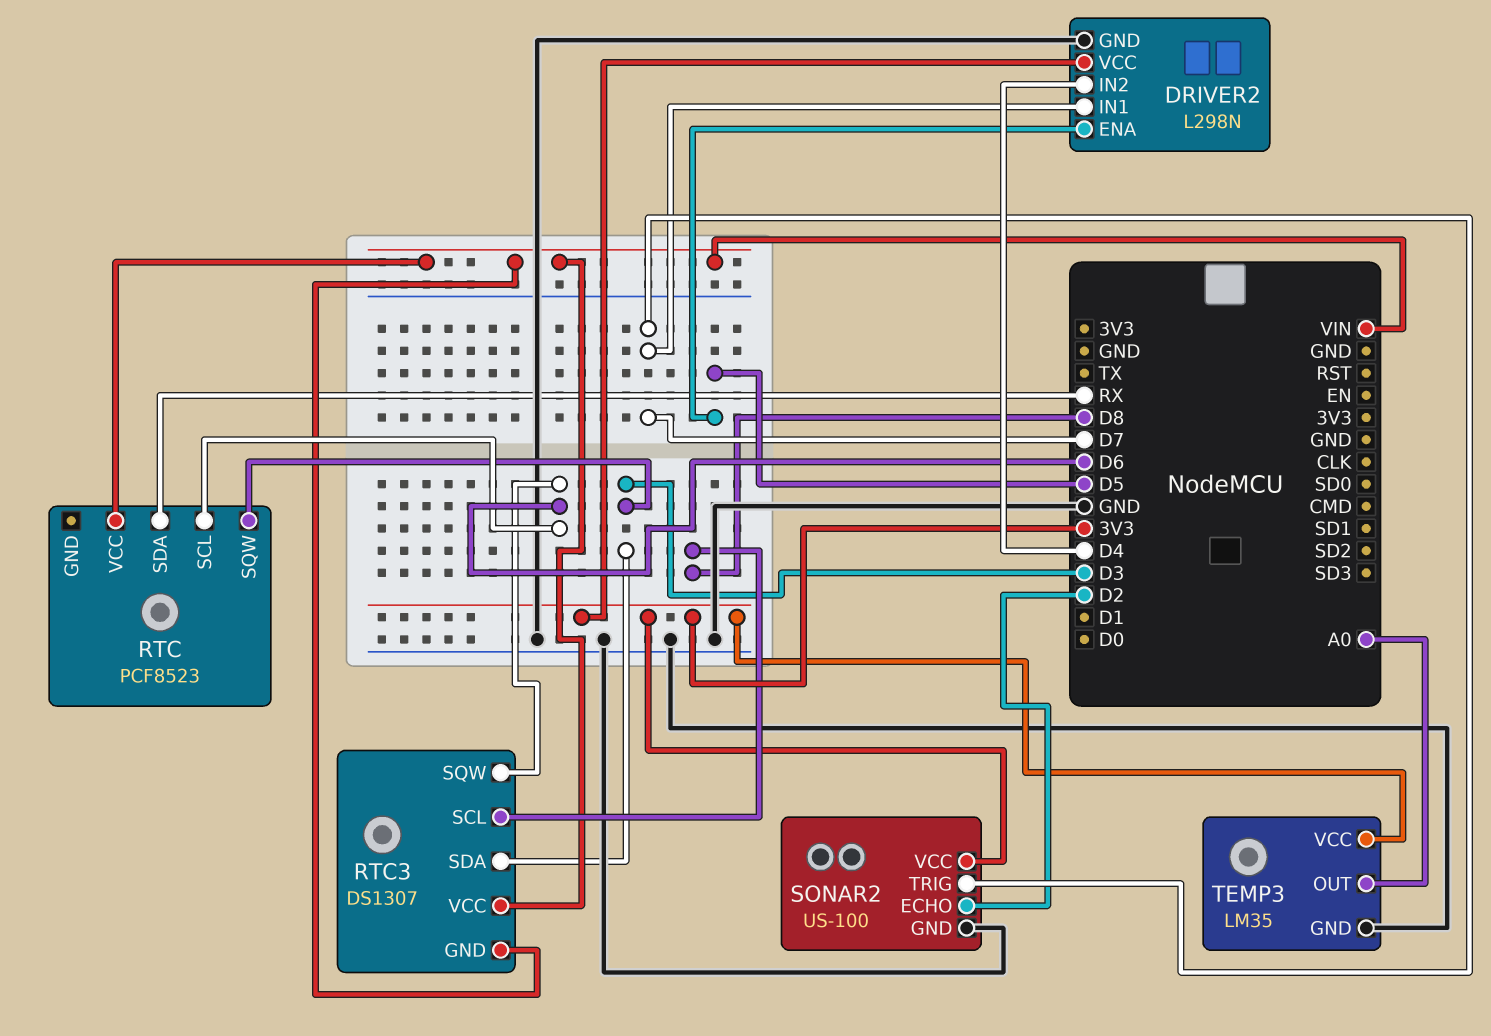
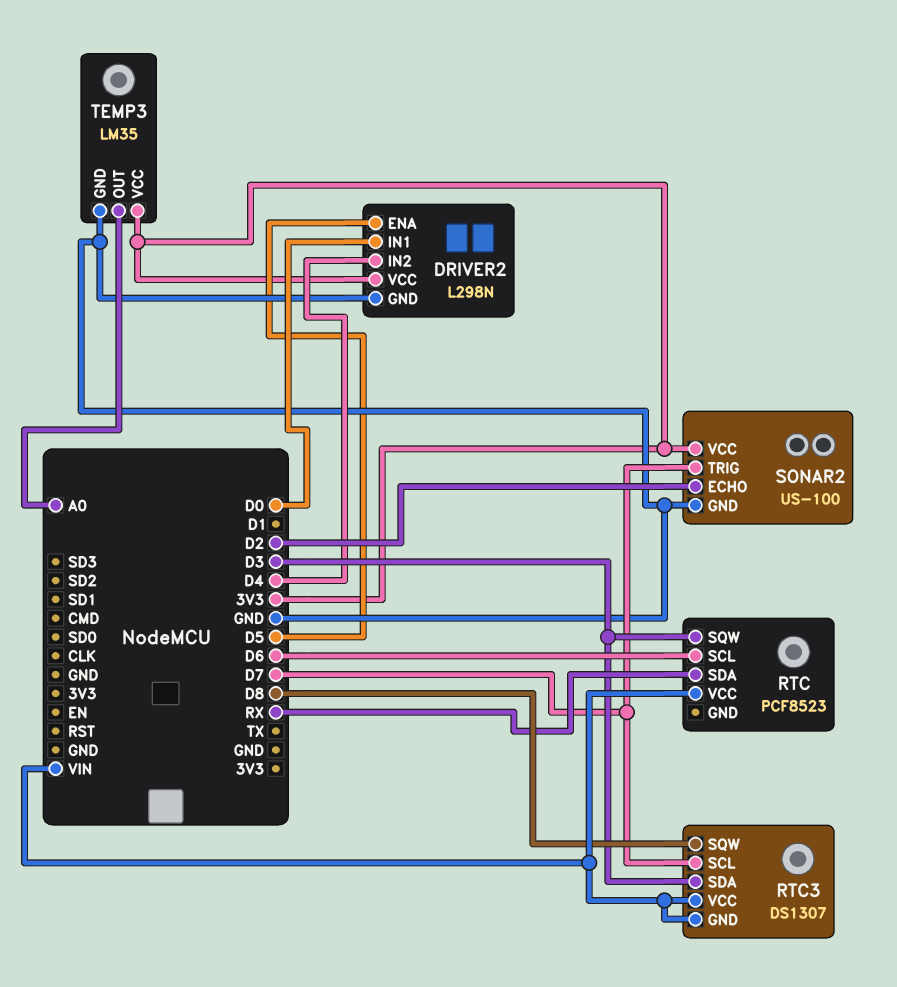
DRIVER2 pin IN1: D7 -> D0
RTC3 pin SCL: D8 -> D7
RTC3 pin SQW: D6 -> D8

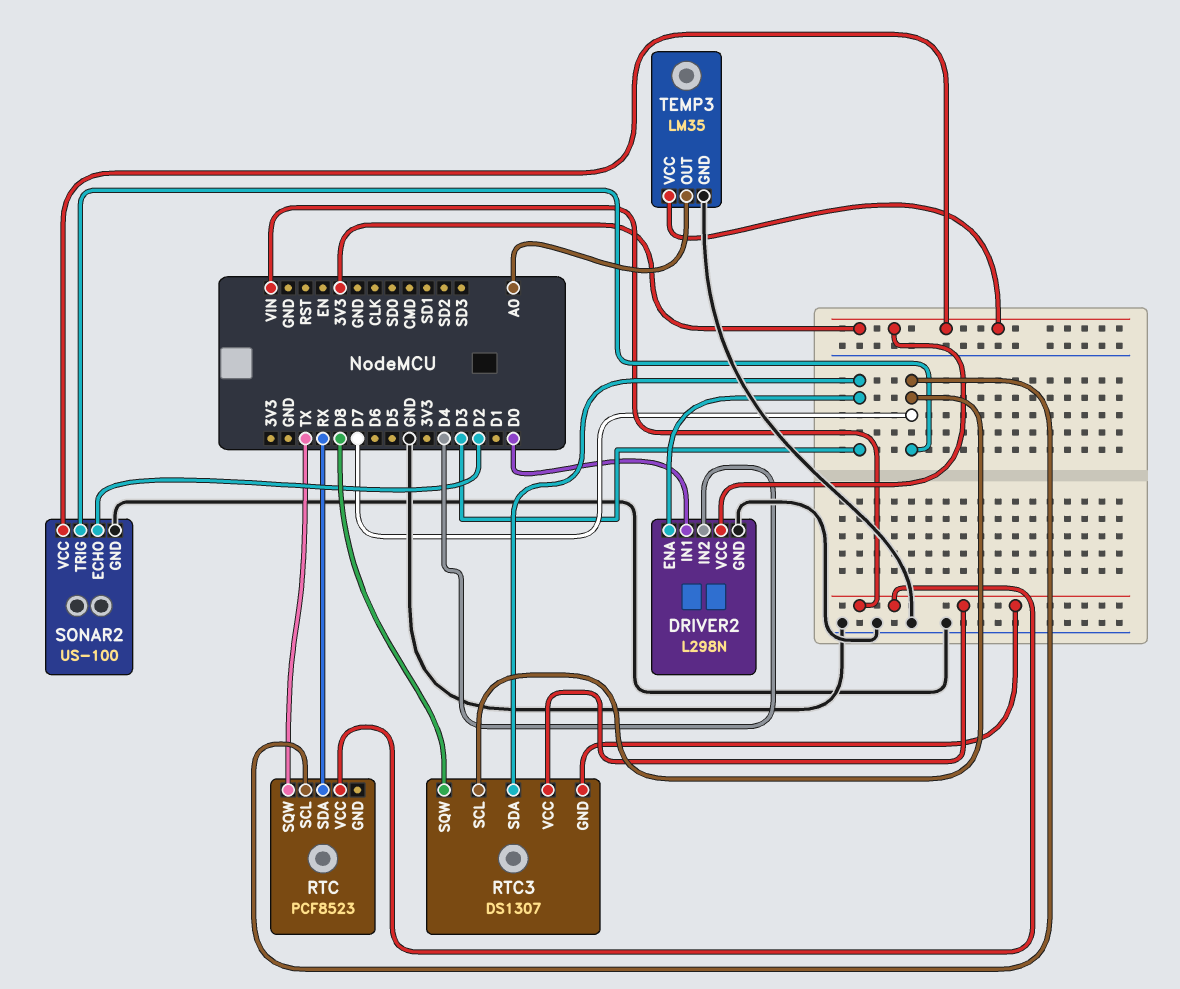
DRIVER2 pin ENA: D5 -> D3
RTC pin SCL: D6 -> D7
RTC pin SQW: D3 -> TX

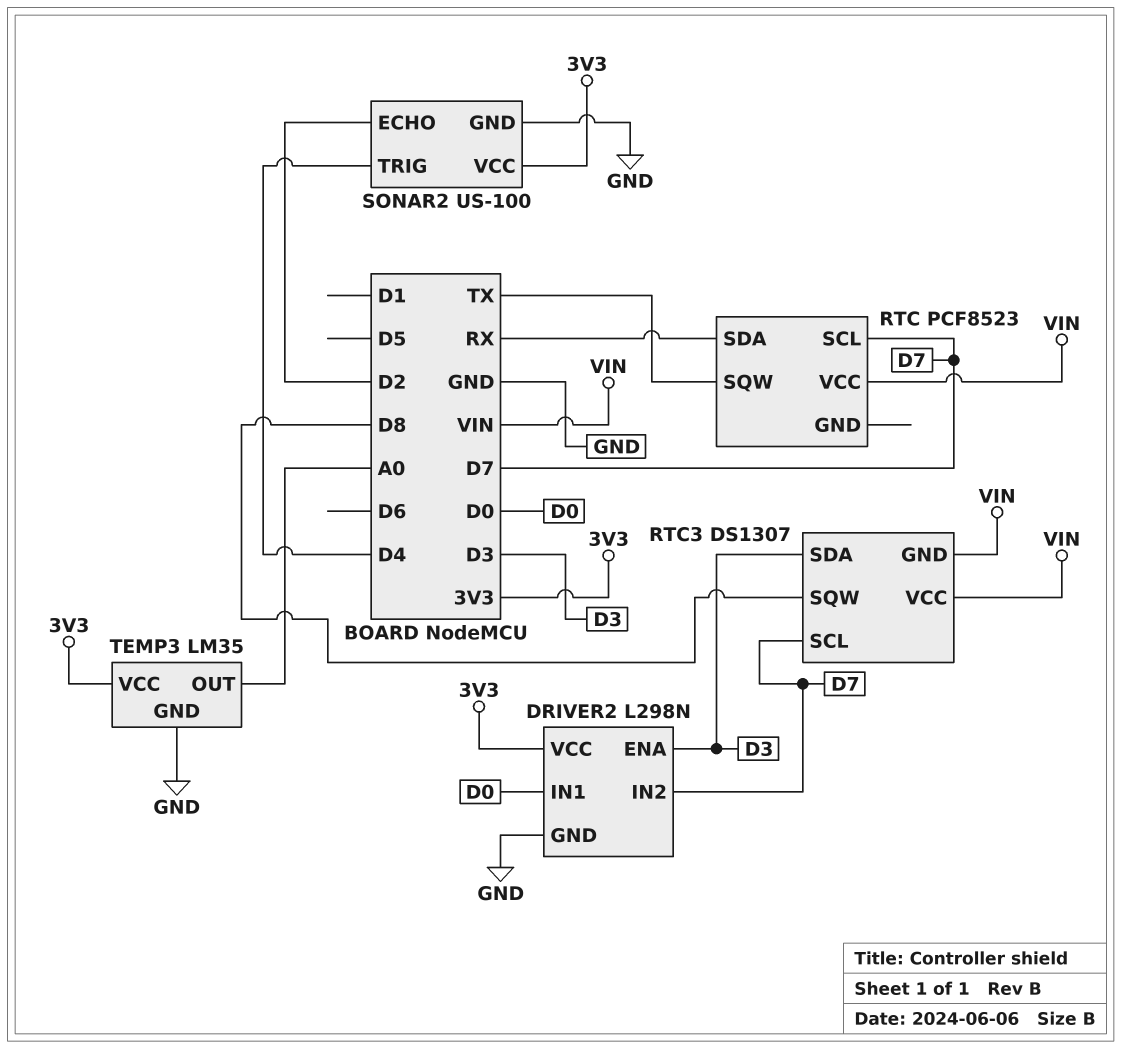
DRIVER2 pin IN2: D4 -> D7
SONAR2 pin TRIG: D7 -> D4

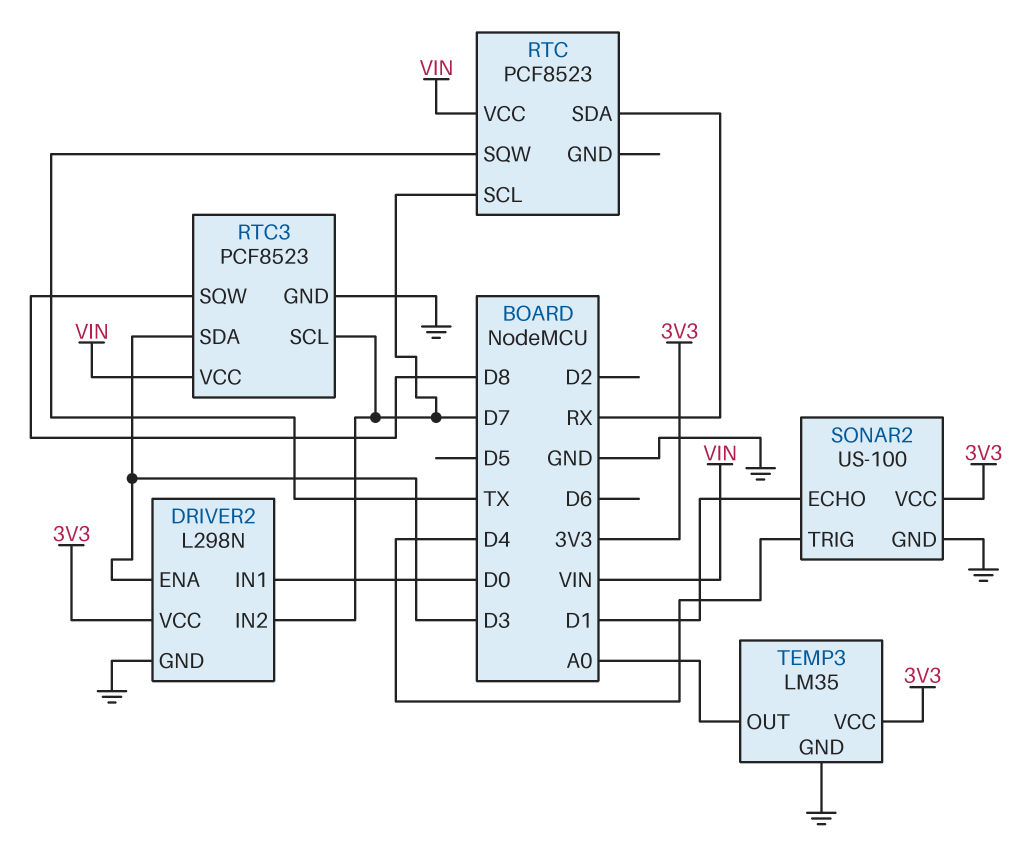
RTC3: DS1307 -> PCF8523
RTC3 pin GND: VIN -> GND
SONAR2 pin ECHO: D2 -> D1

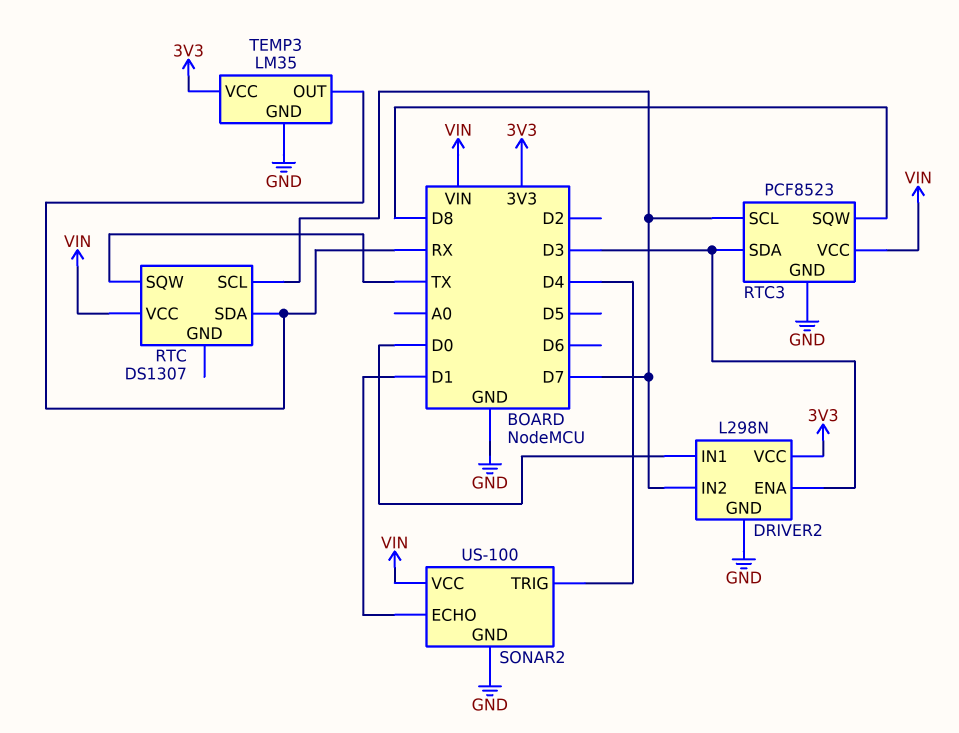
RTC: PCF8523 -> DS1307
SONAR2 pin VCC: 3V3 -> VIN
TEMP3 pin OUT: A0 -> RX

